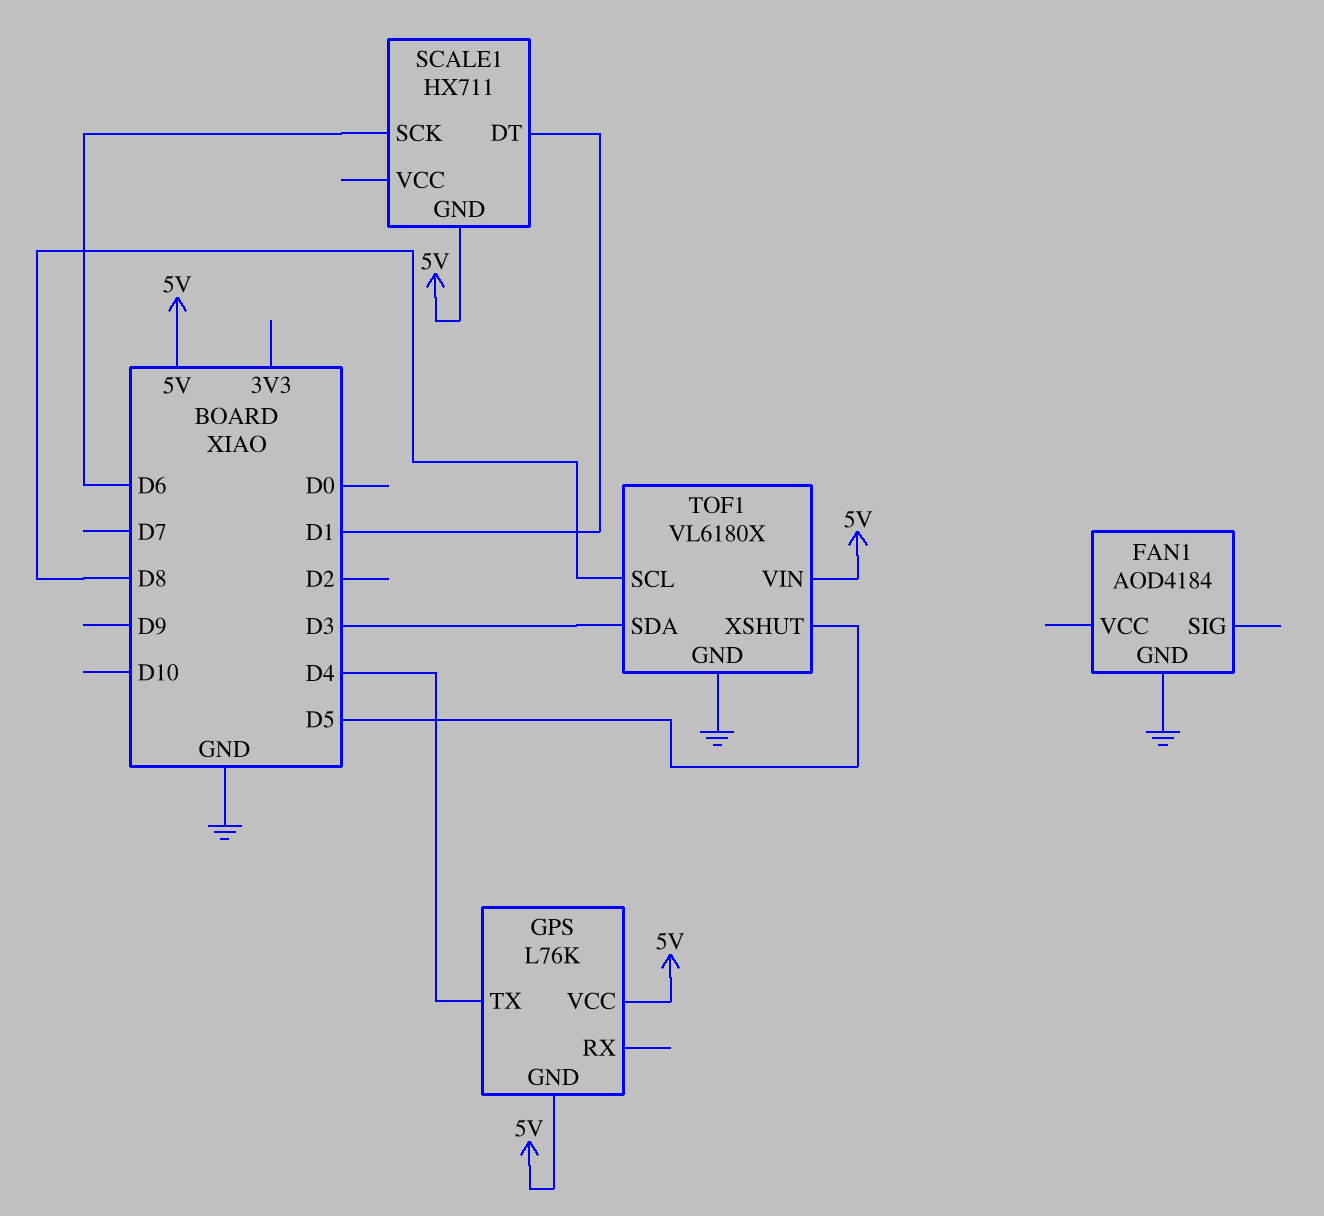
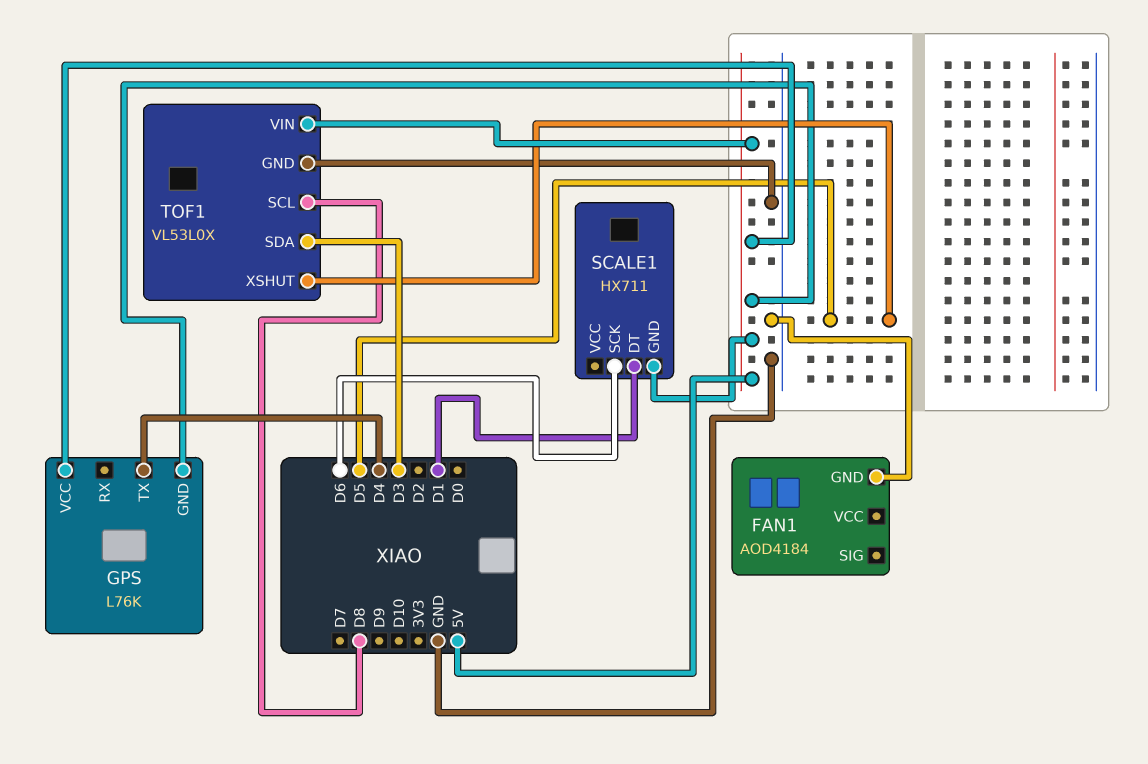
TOF1: VL6180X -> VL53L0X

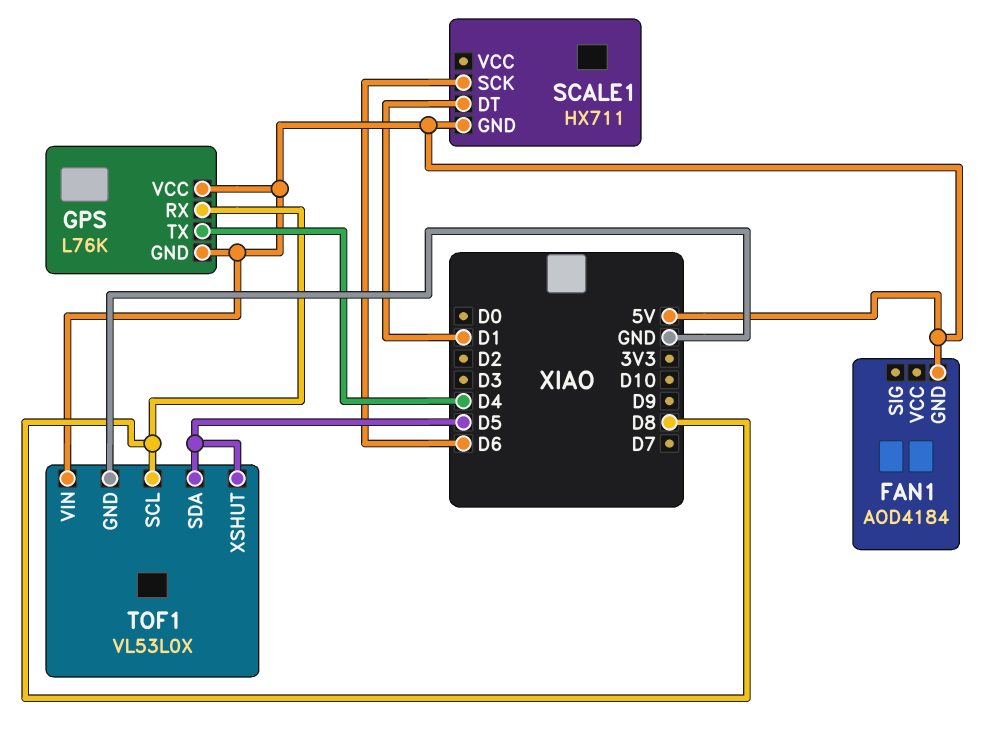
FAN1 pin GND: GND -> 5V
GPS pin RX: none -> D8
TOF1 pin SDA: D3 -> D5

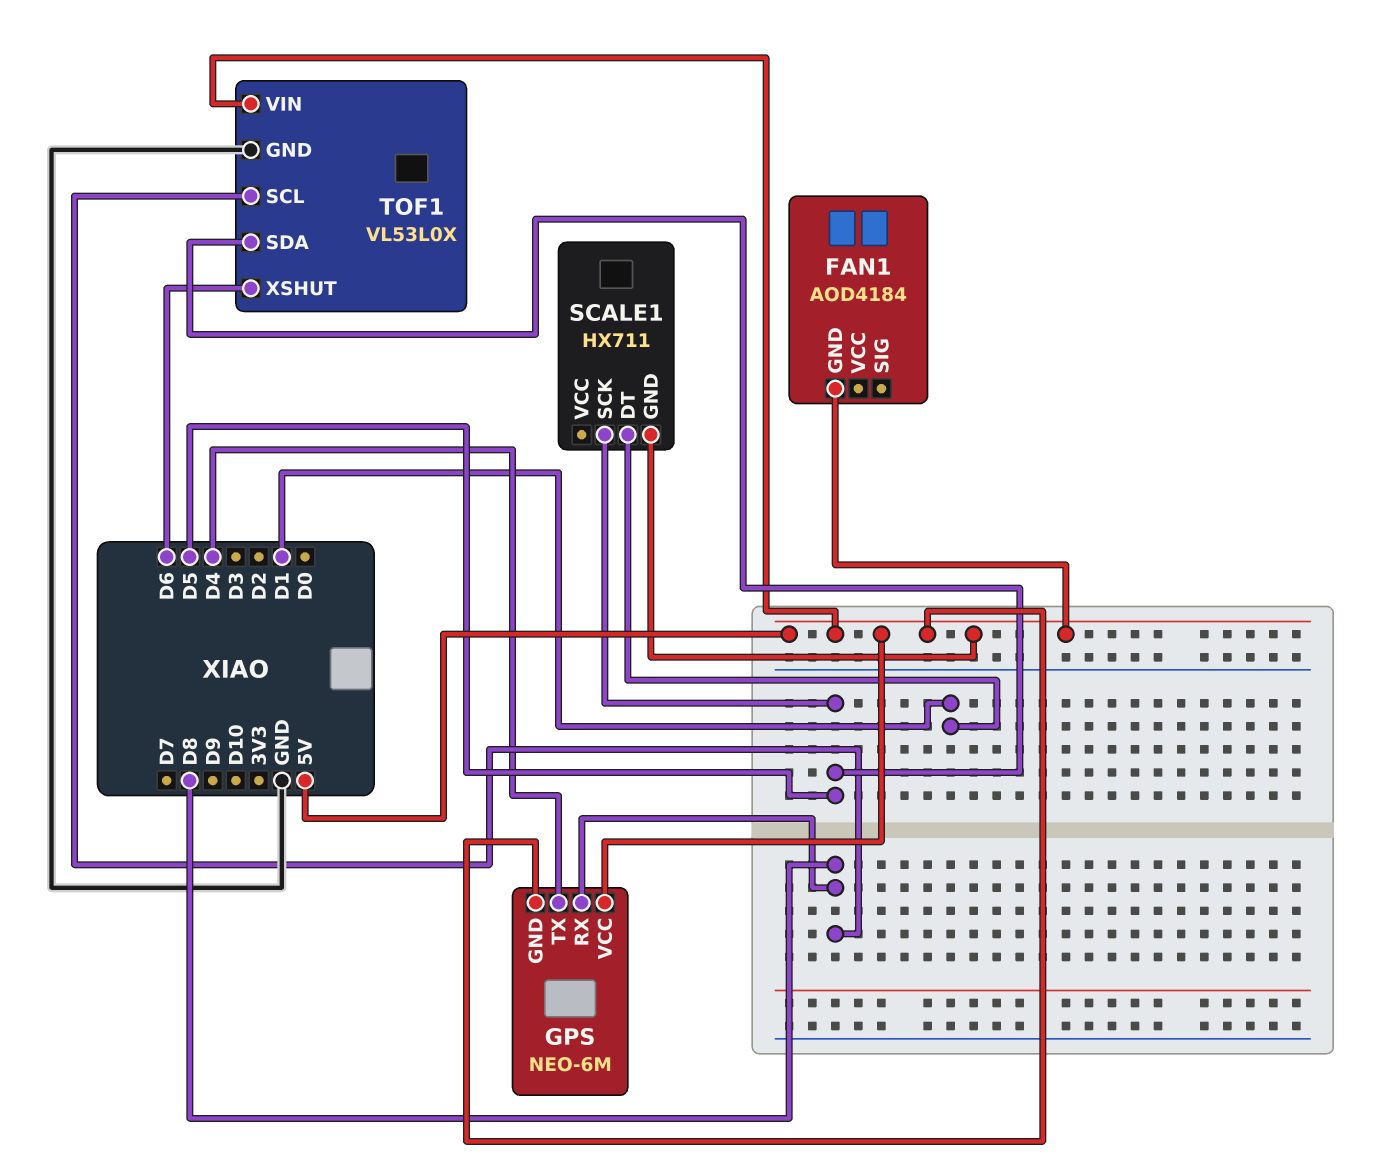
GPS: L76K -> NEO-6M
SCALE1 pin SCK: D6 -> D5
TOF1 pin XSHUT: D5 -> D6

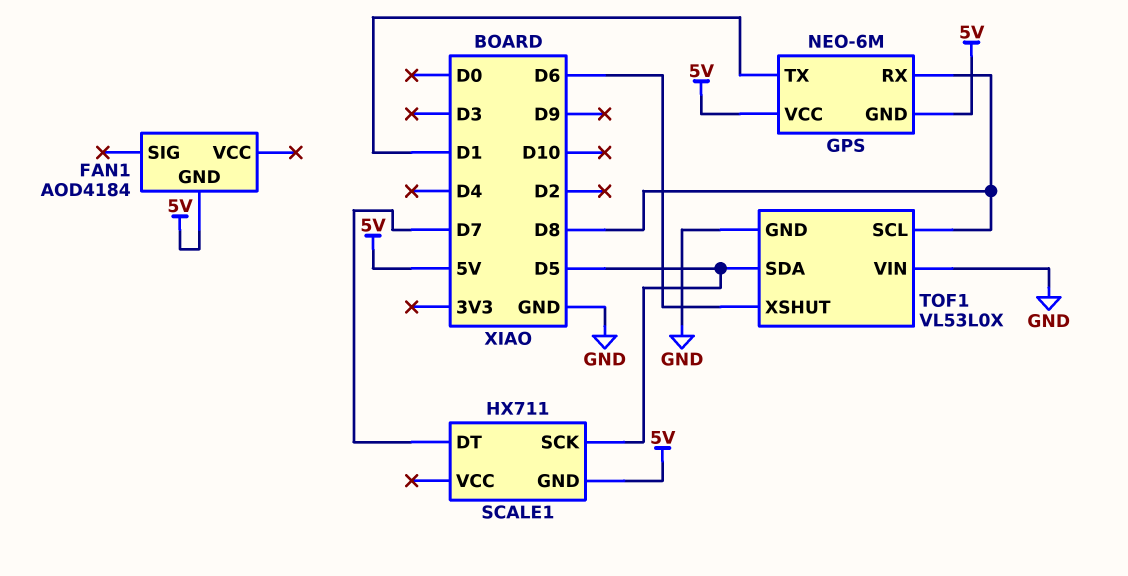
GPS pin TX: D4 -> D1
SCALE1 pin DT: D1 -> D7
TOF1 pin VIN: 5V -> GND

